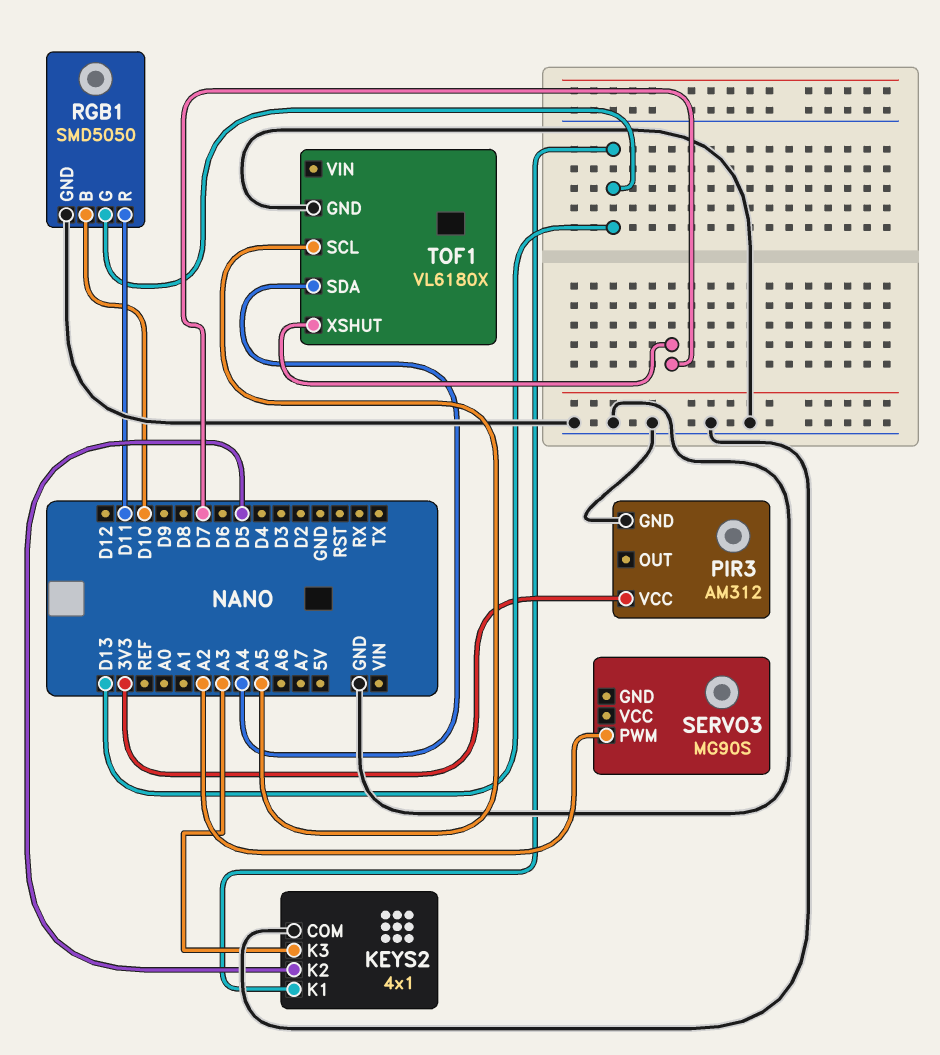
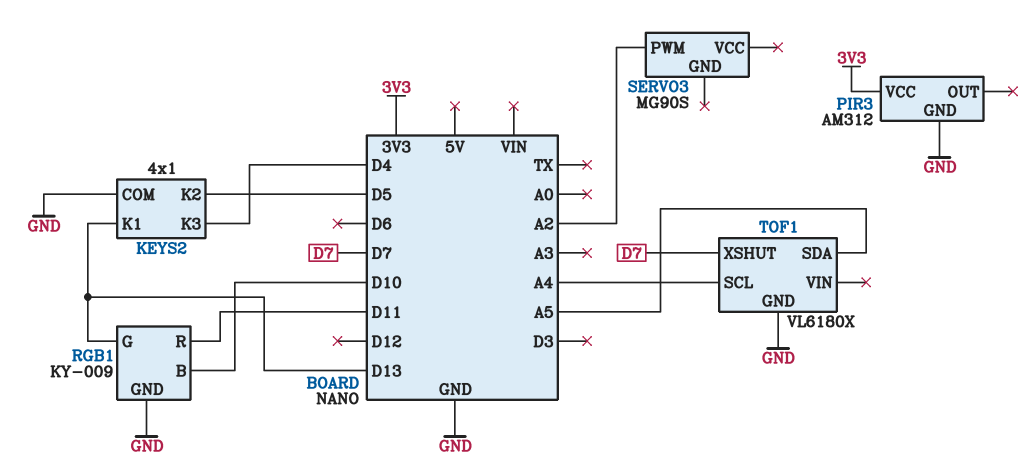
KEYS2 pin K3: A3 -> D4
RGB1: SMD5050 -> KY-009
TOF1 pin SCL: A5 -> A4
TOF1 pin SDA: A4 -> A5

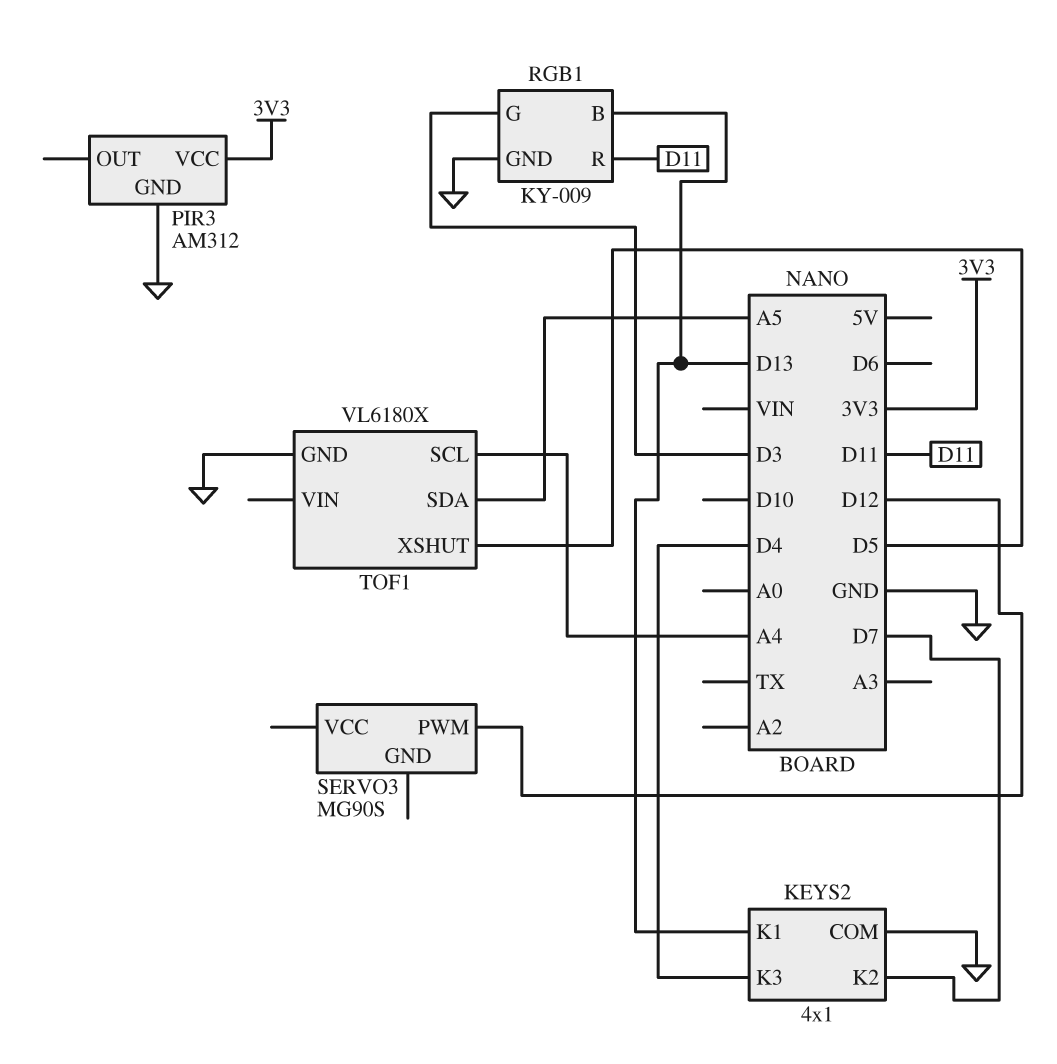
KEYS2 pin K2: D5 -> D7
RGB1 pin B: D10 -> D13
RGB1 pin G: D13 -> D3
SERVO3 pin PWM: A2 -> D12
TOF1 pin XSHUT: D7 -> D5

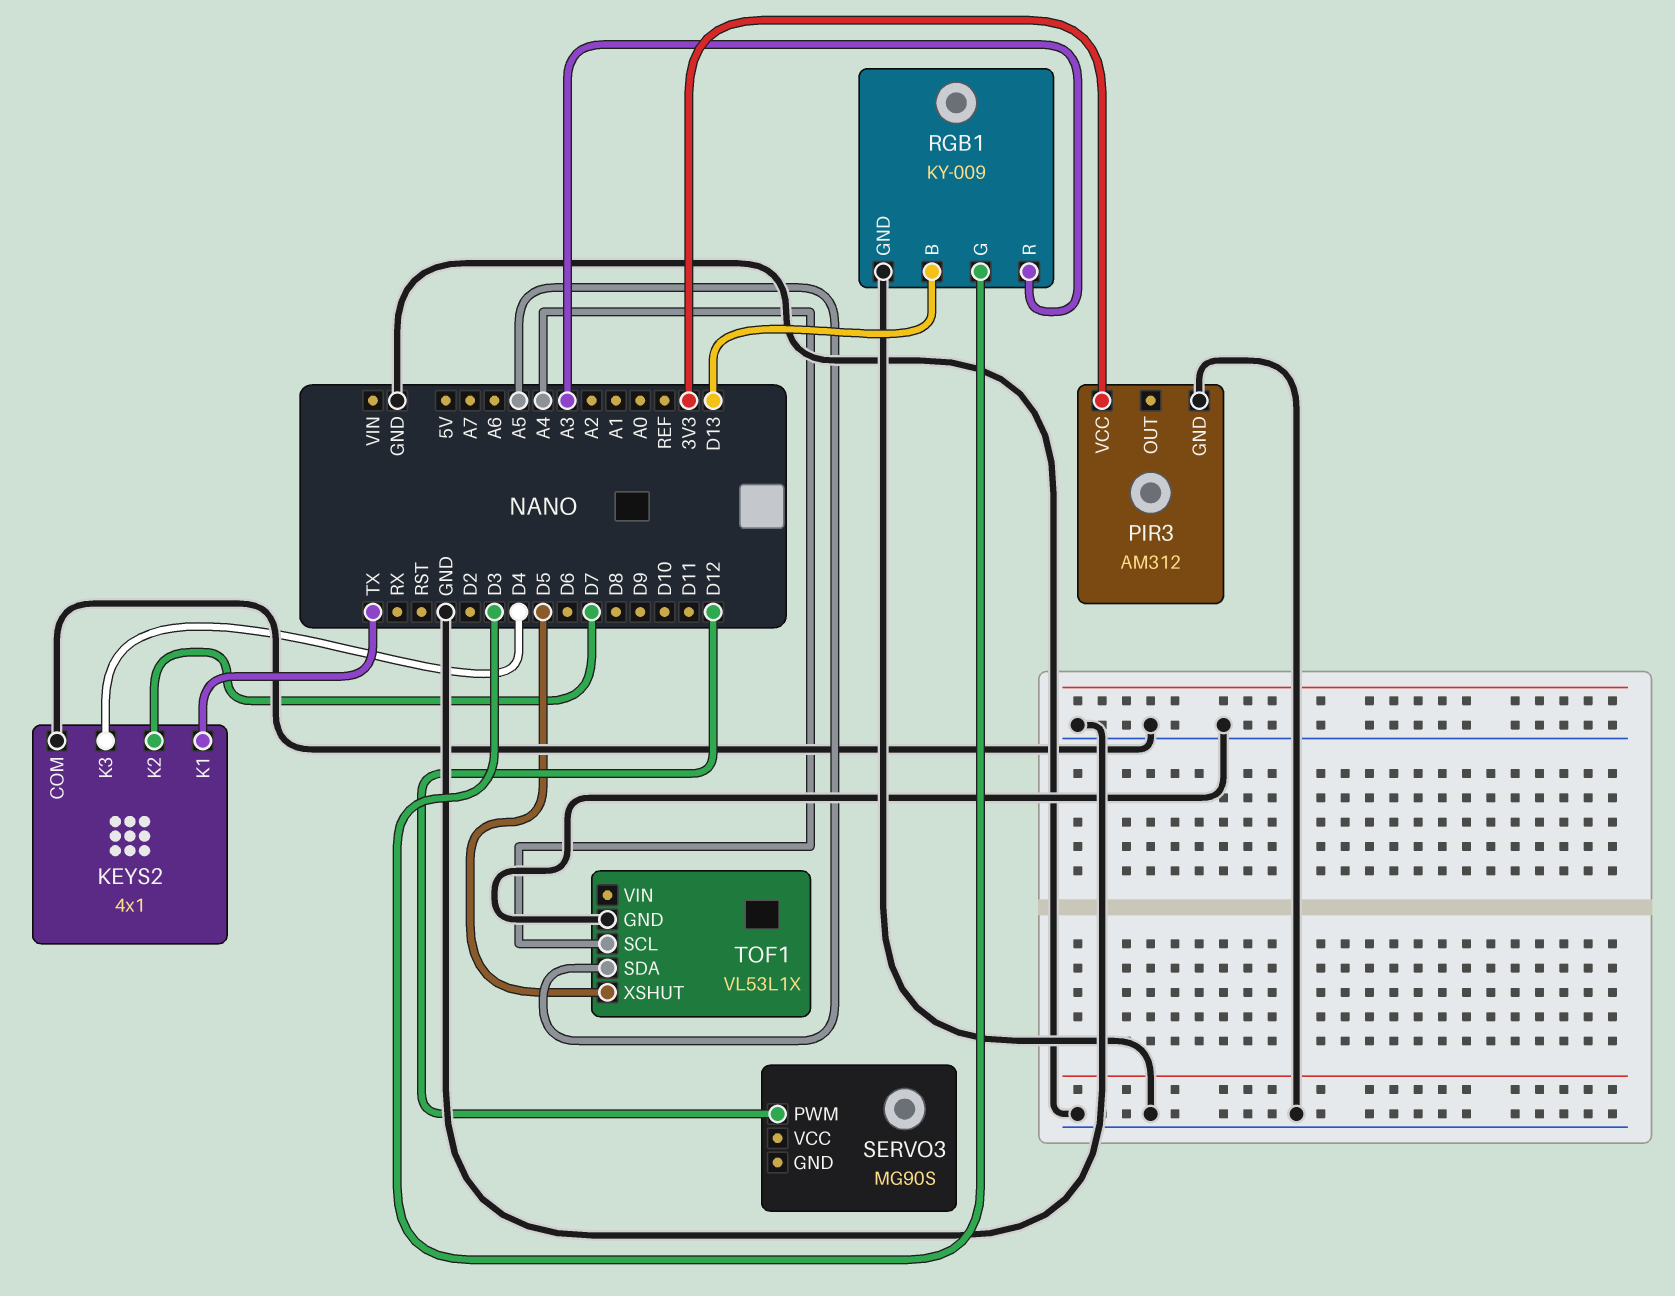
KEYS2 pin K1: D13 -> TX
RGB1 pin R: D11 -> A3
TOF1: VL6180X -> VL53L1X

